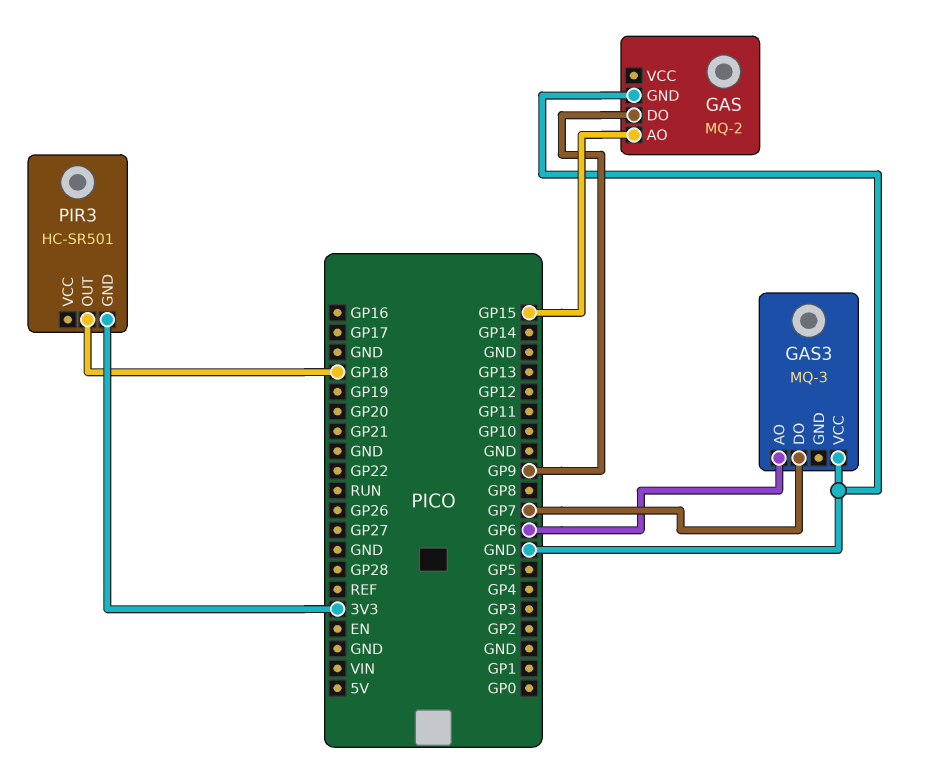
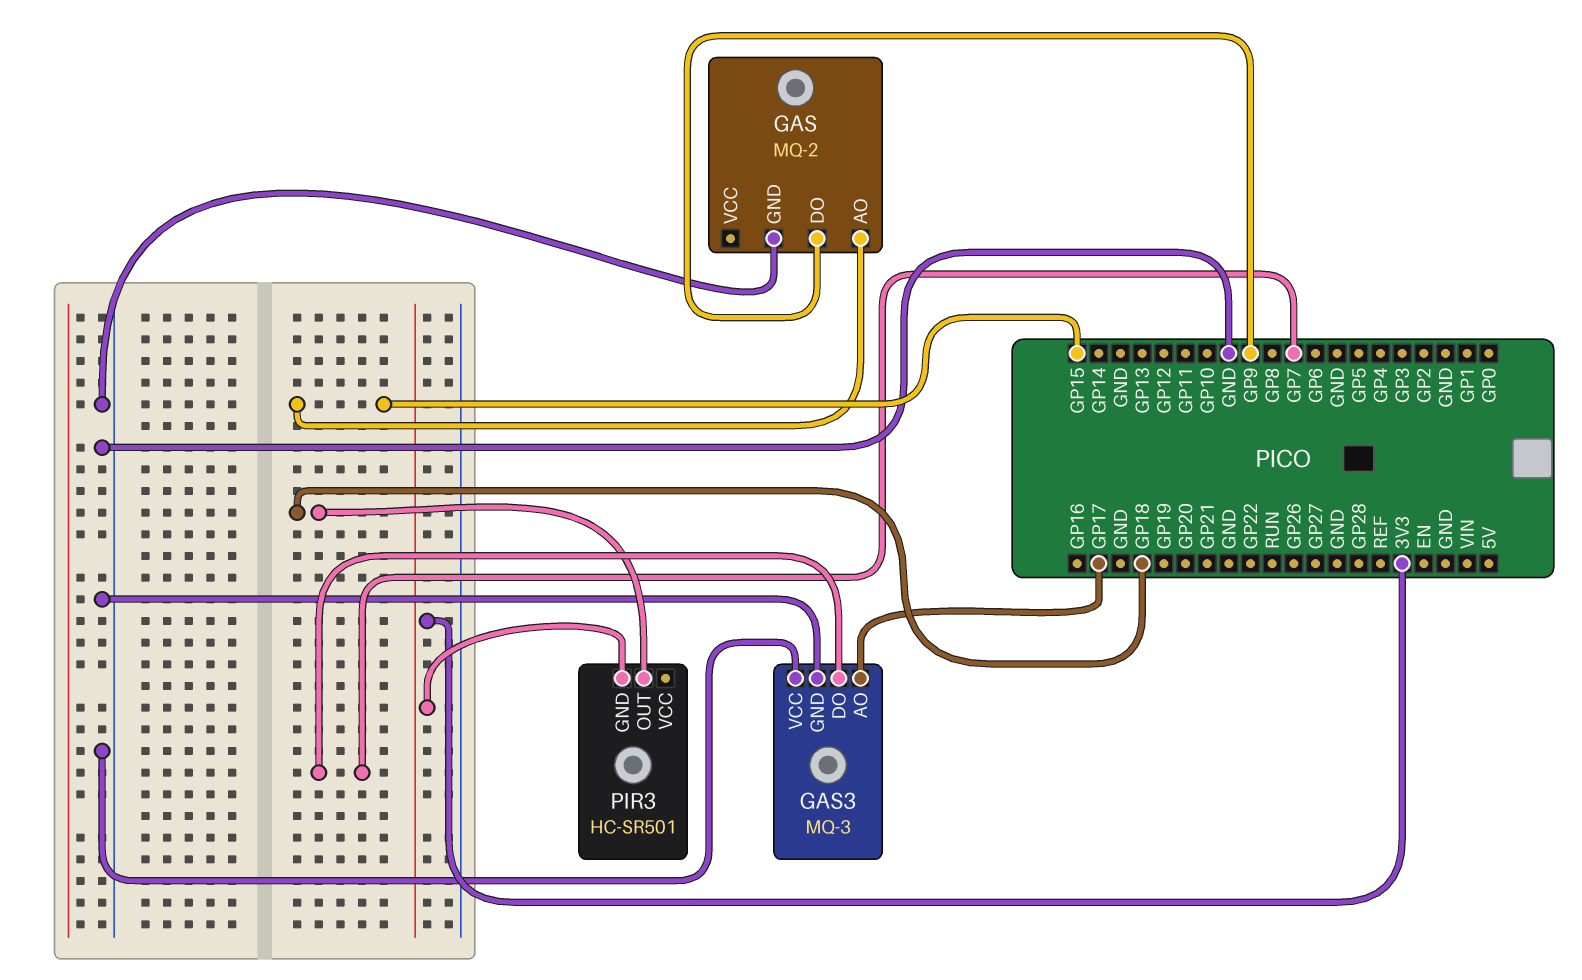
GAS3 pin AO: GP6 -> GP17
GAS3 pin GND: none -> GND

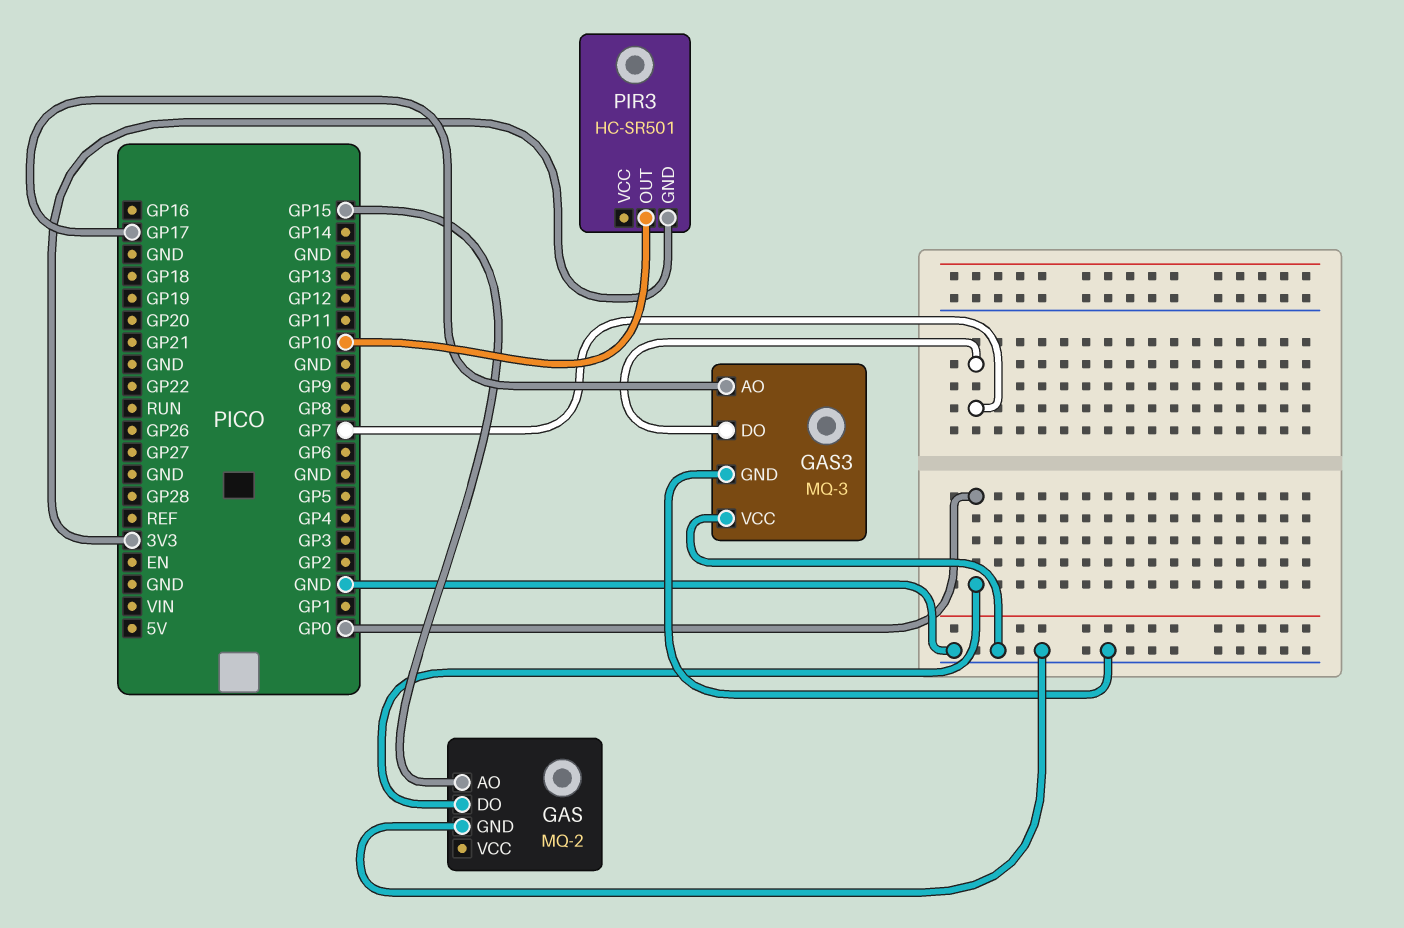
GAS pin DO: GP9 -> GP0
PIR3 pin OUT: GP18 -> GP10

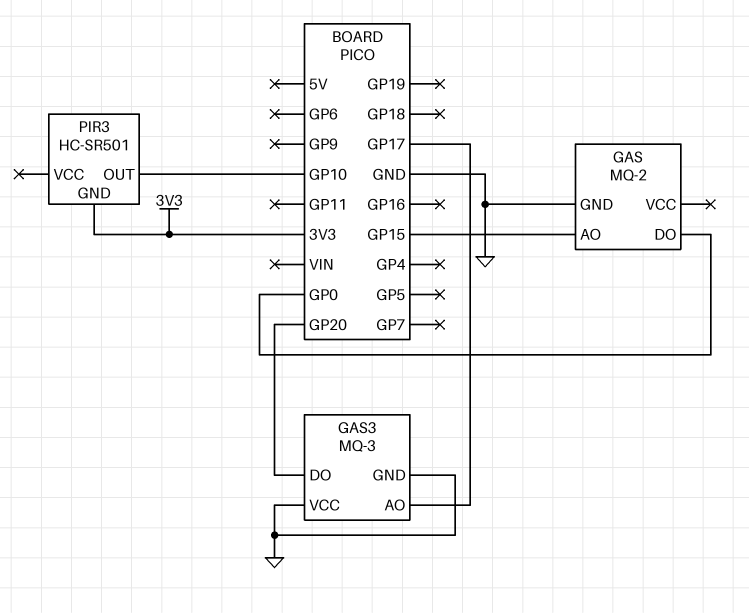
GAS3 pin DO: GP7 -> GP20

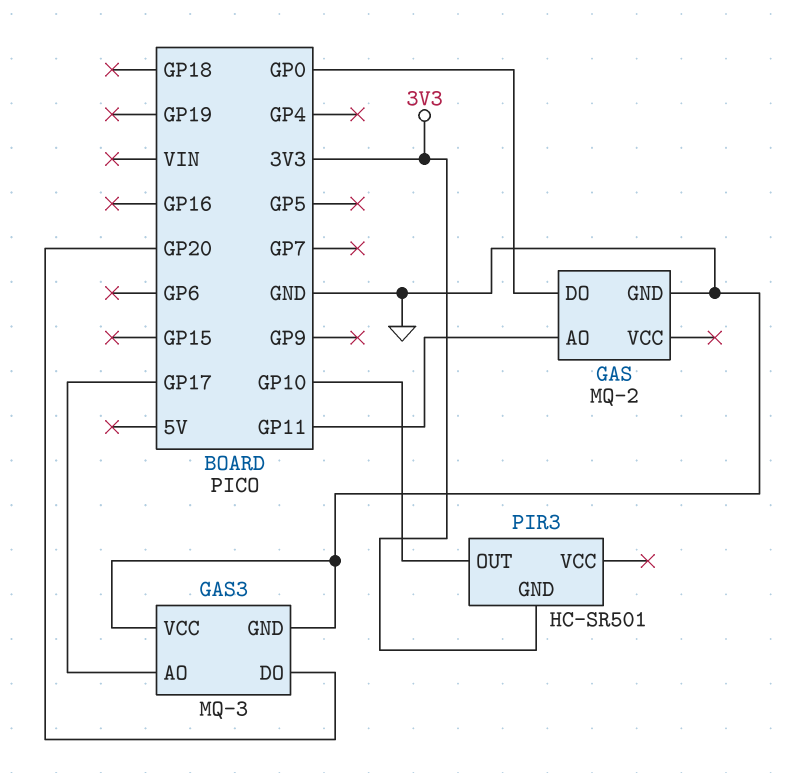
GAS pin AO: GP15 -> GP11

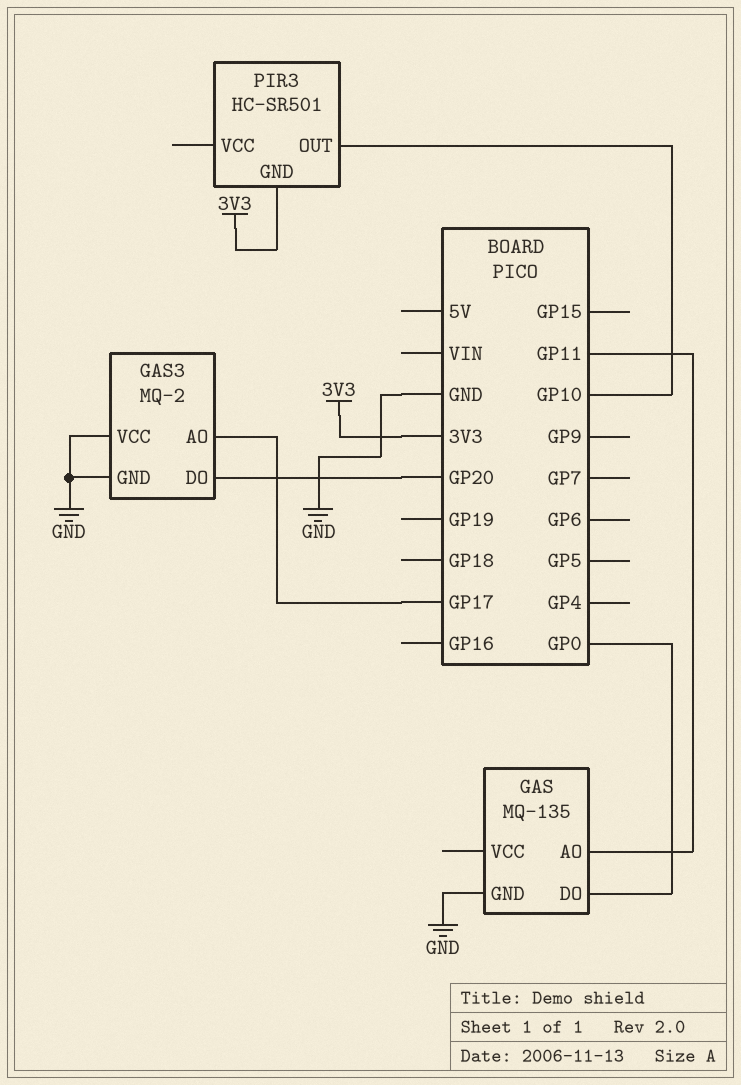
GAS: MQ-2 -> MQ-135
GAS3: MQ-3 -> MQ-2

